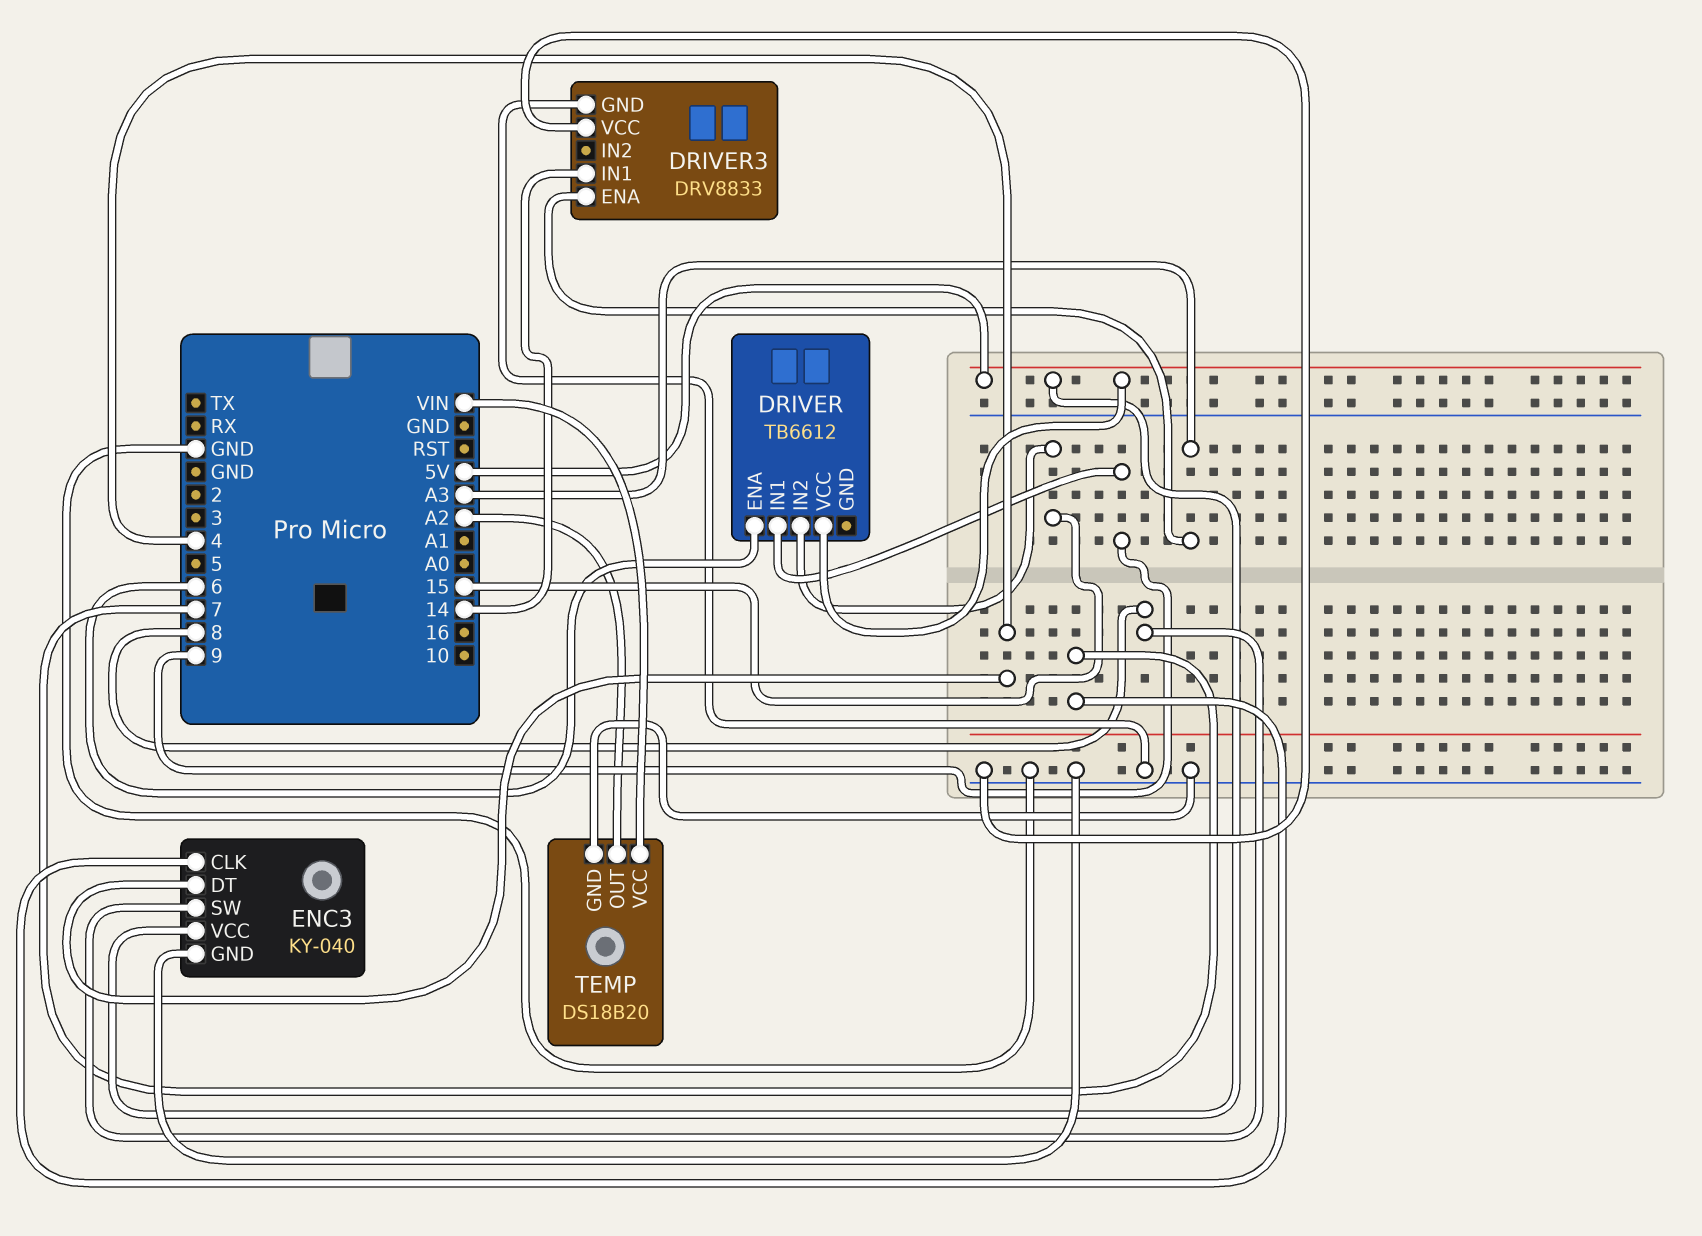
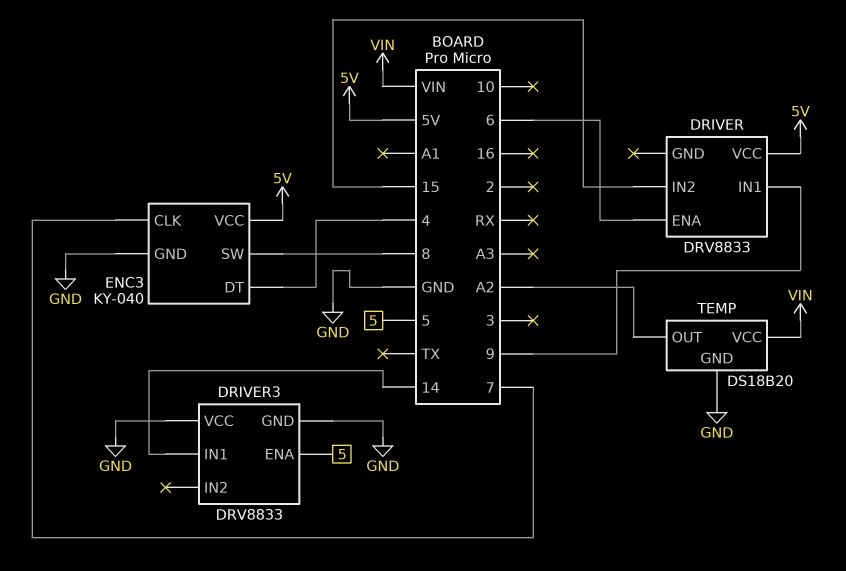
DRIVER: TB6612 -> DRV8833
DRIVER3 pin ENA: A3 -> 5

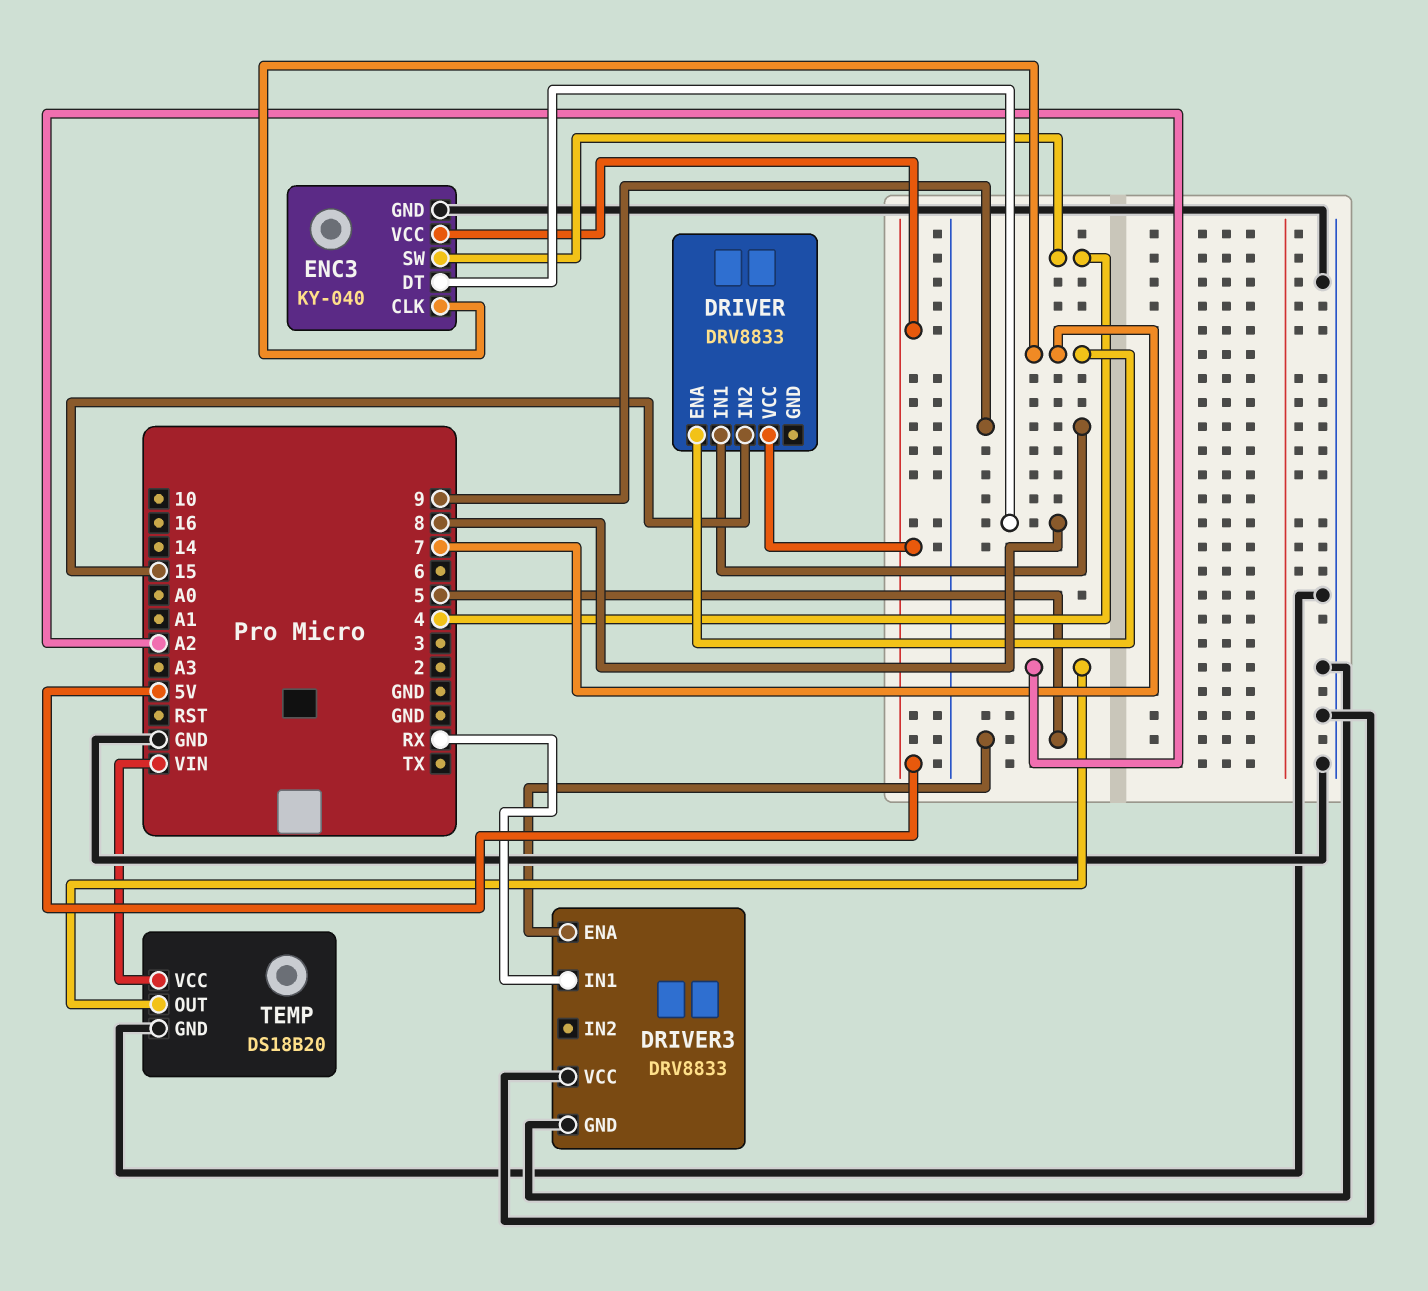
DRIVER pin ENA: 6 -> 7
DRIVER3 pin IN1: 14 -> RX
ENC3 pin DT: 4 -> 8
ENC3 pin SW: 8 -> 4

